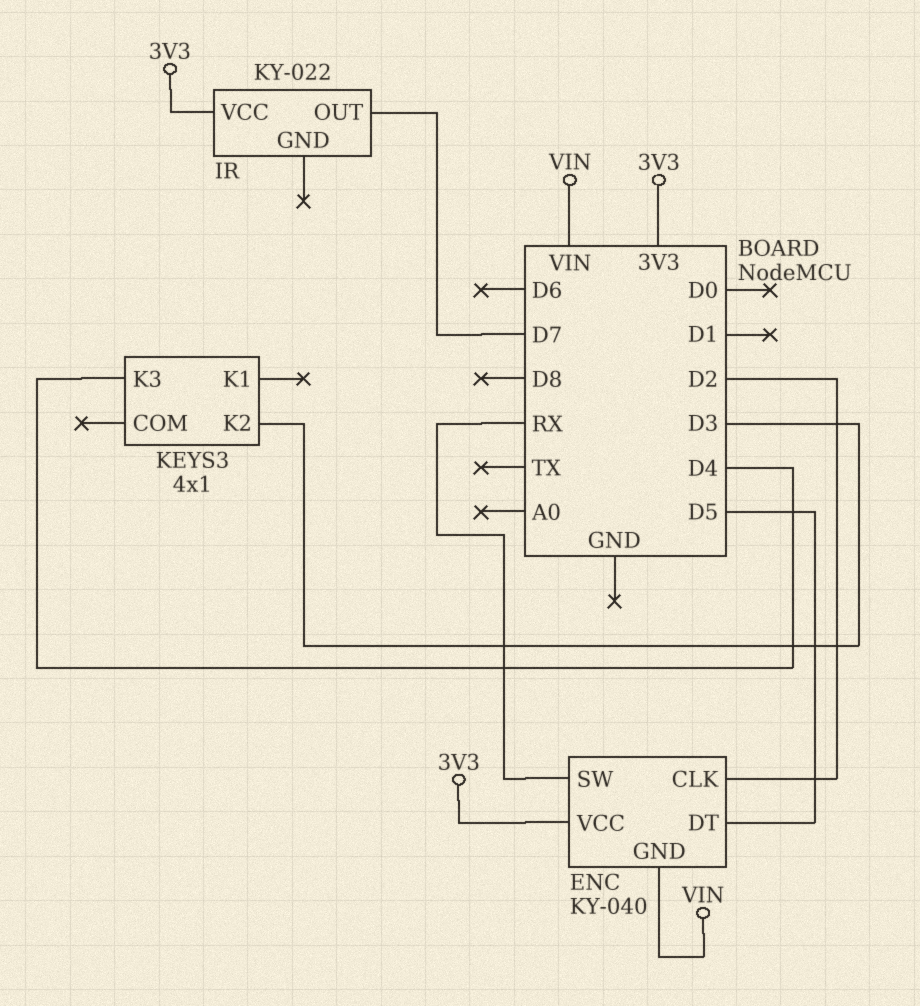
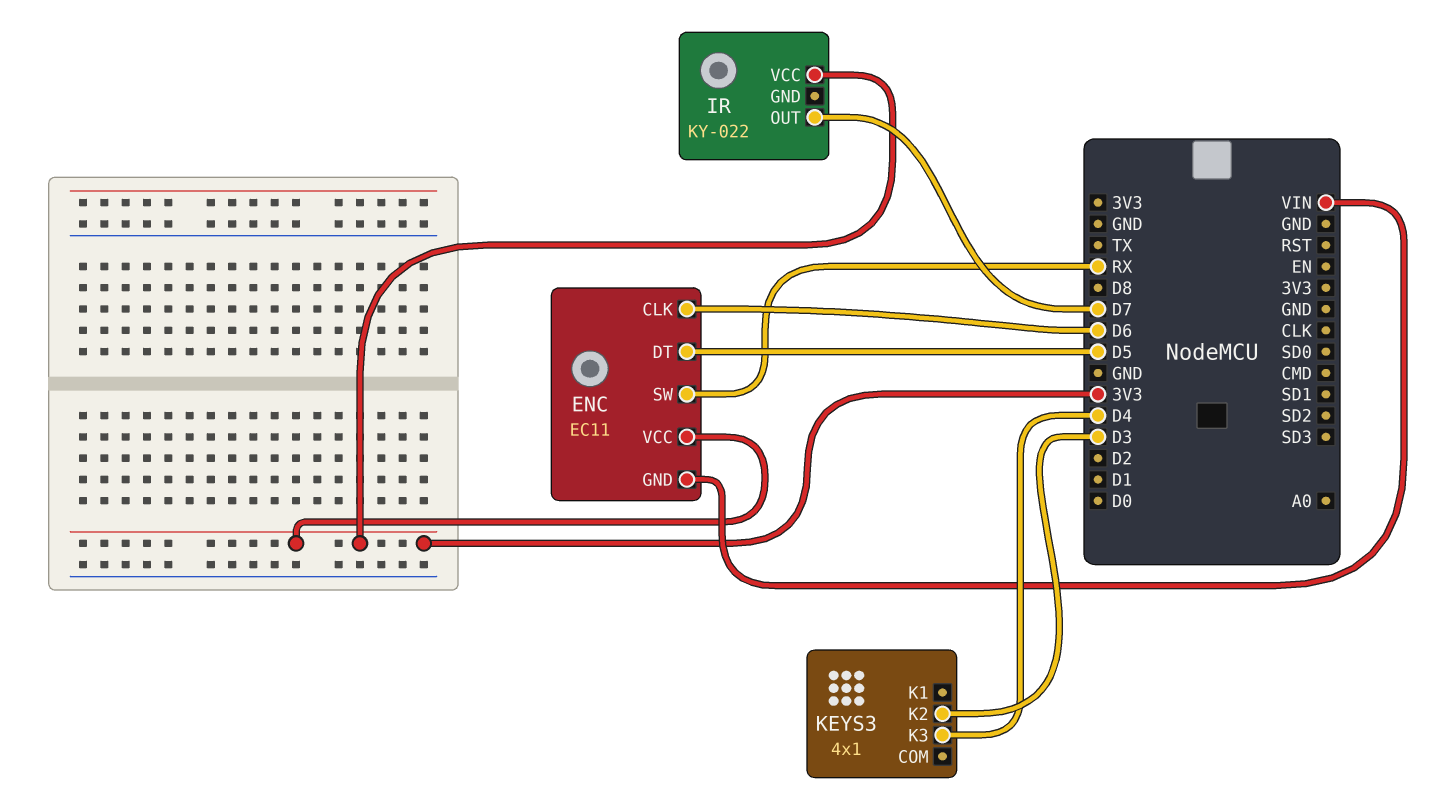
ENC: KY-040 -> EC11
ENC pin CLK: D2 -> D6

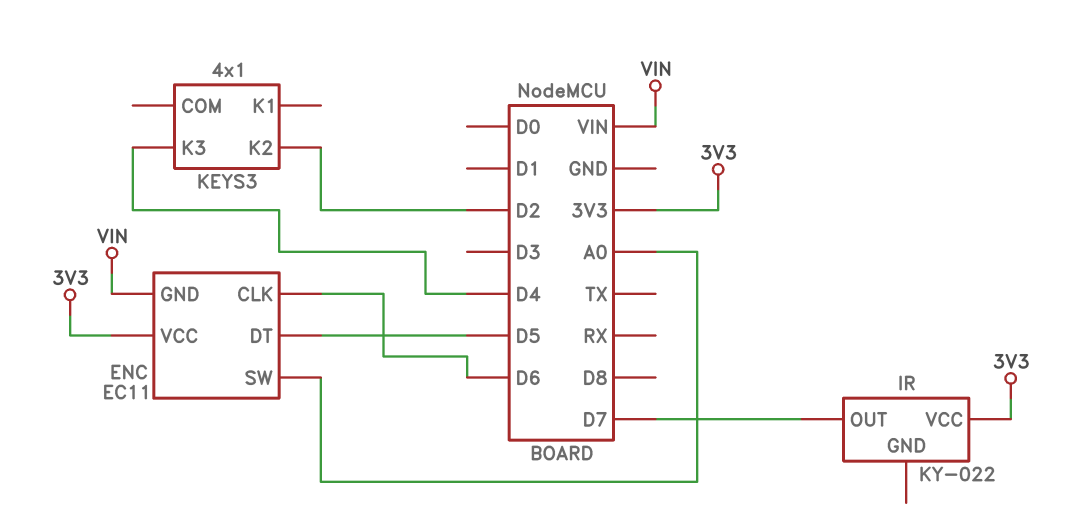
ENC pin SW: RX -> A0
KEYS3 pin K2: D3 -> D2

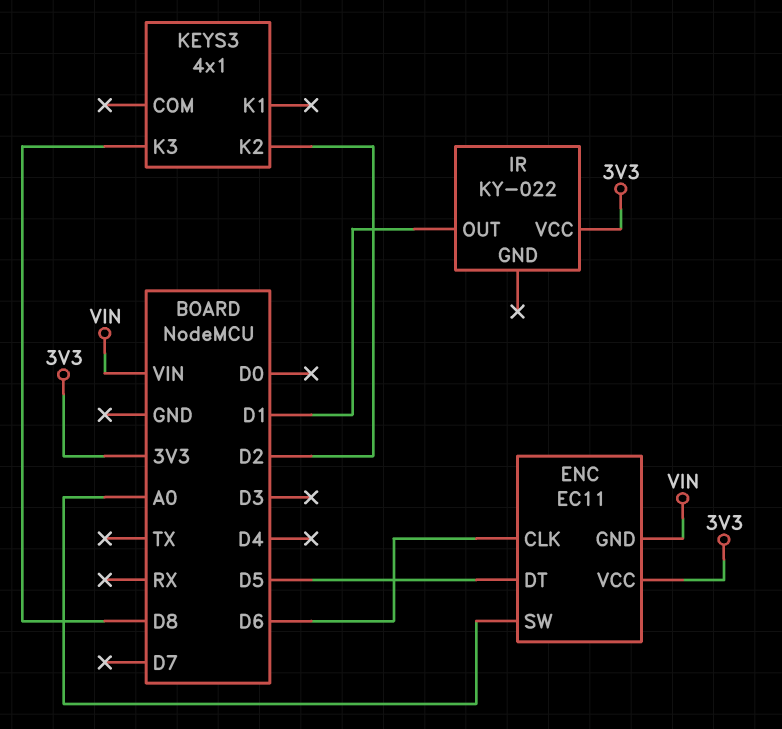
IR pin OUT: D7 -> D1
KEYS3 pin K3: D4 -> D8

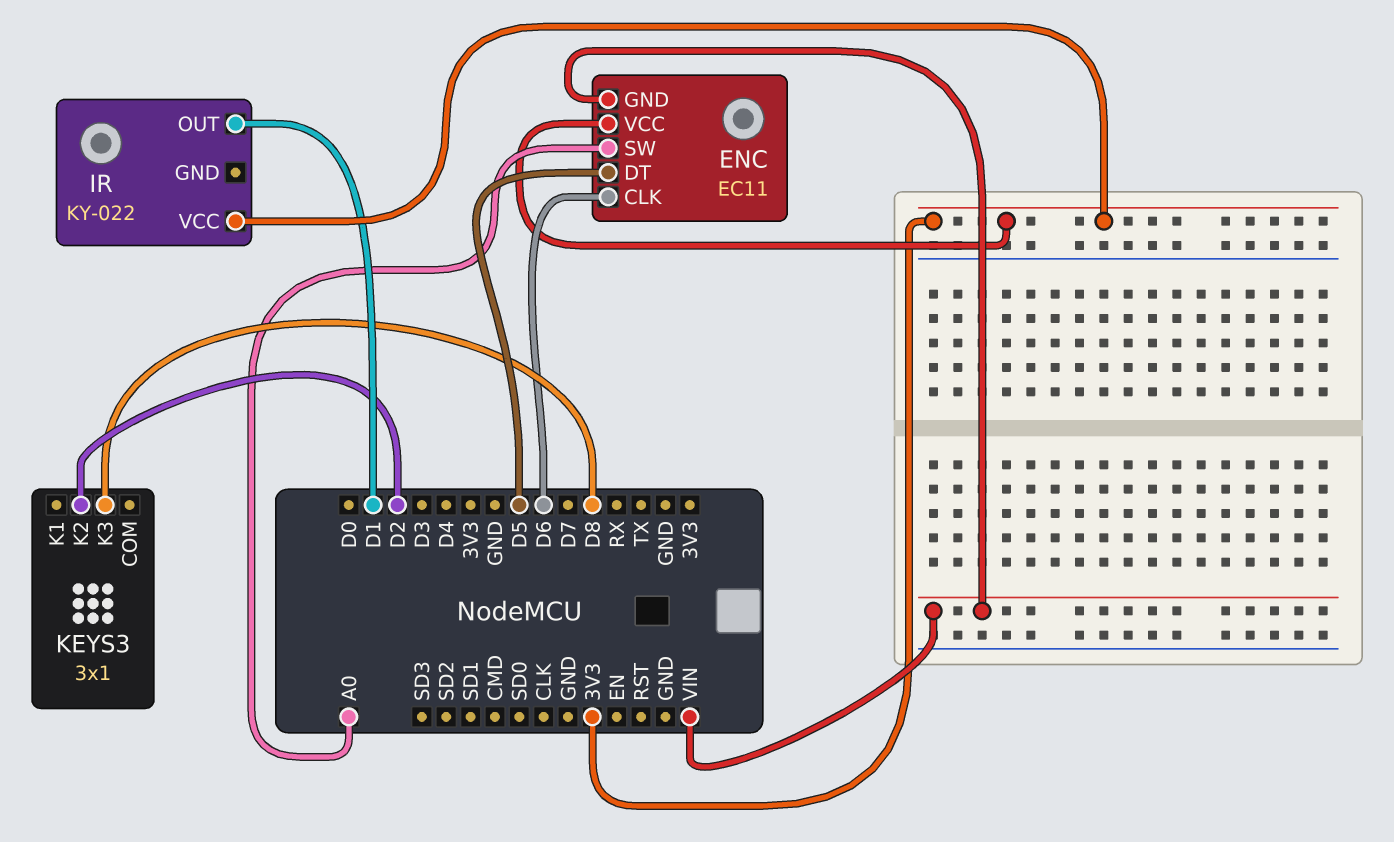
KEYS3: 4x1 -> 3x1

